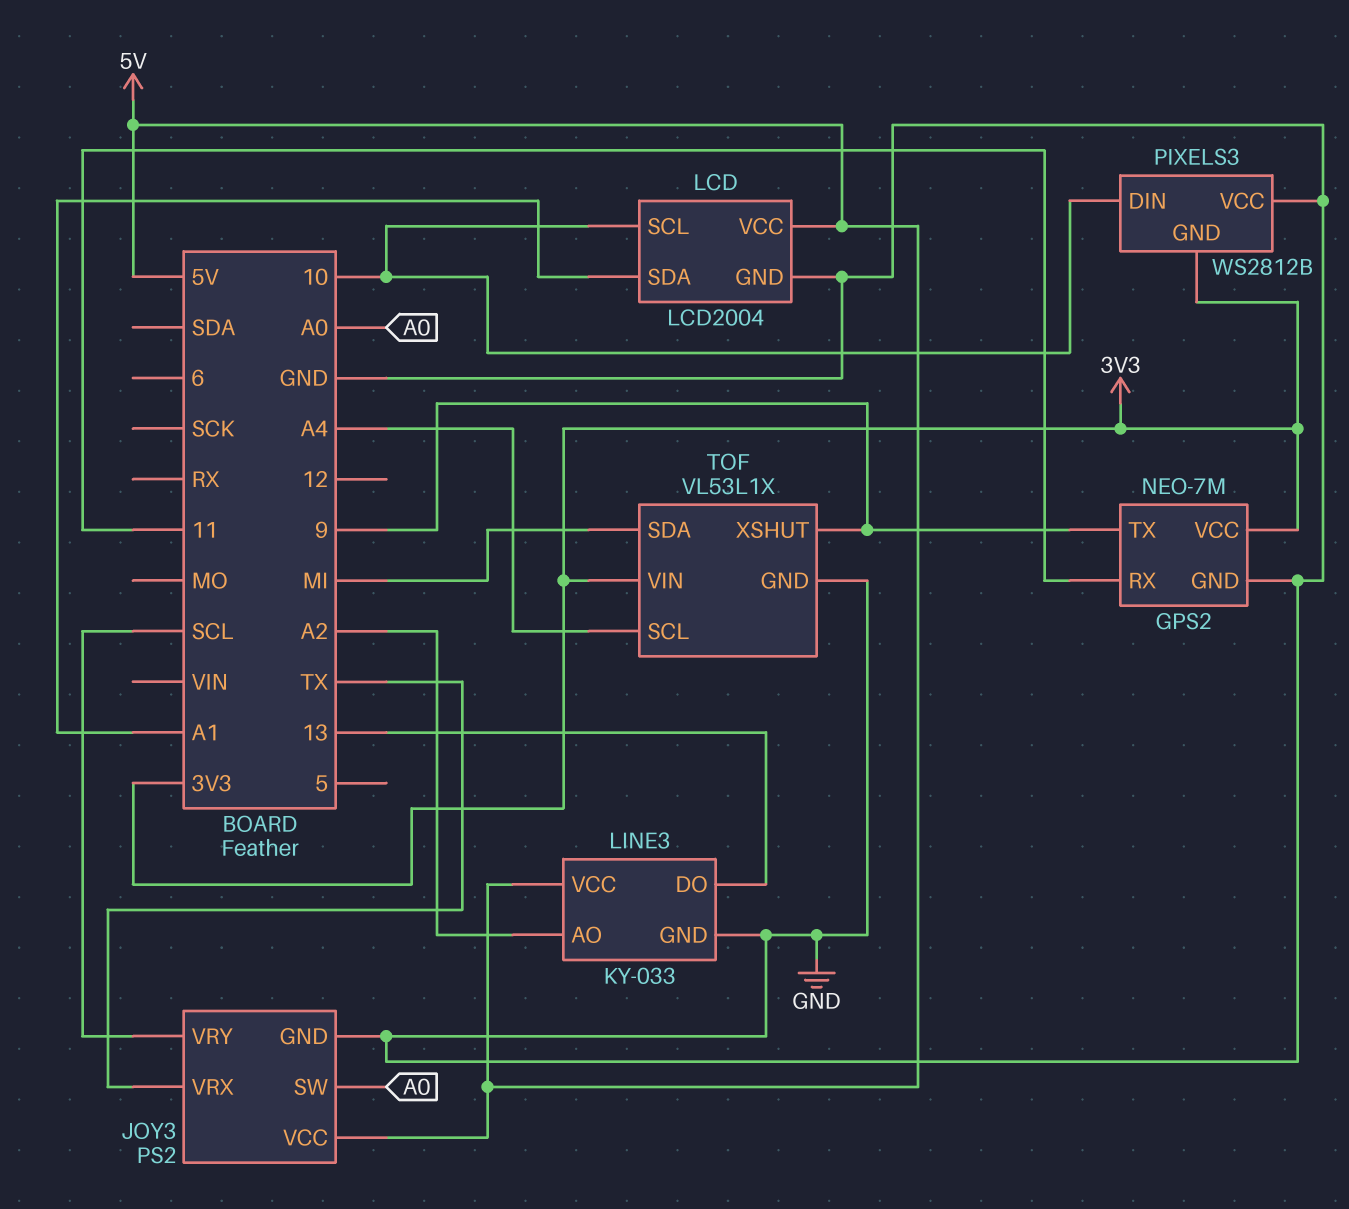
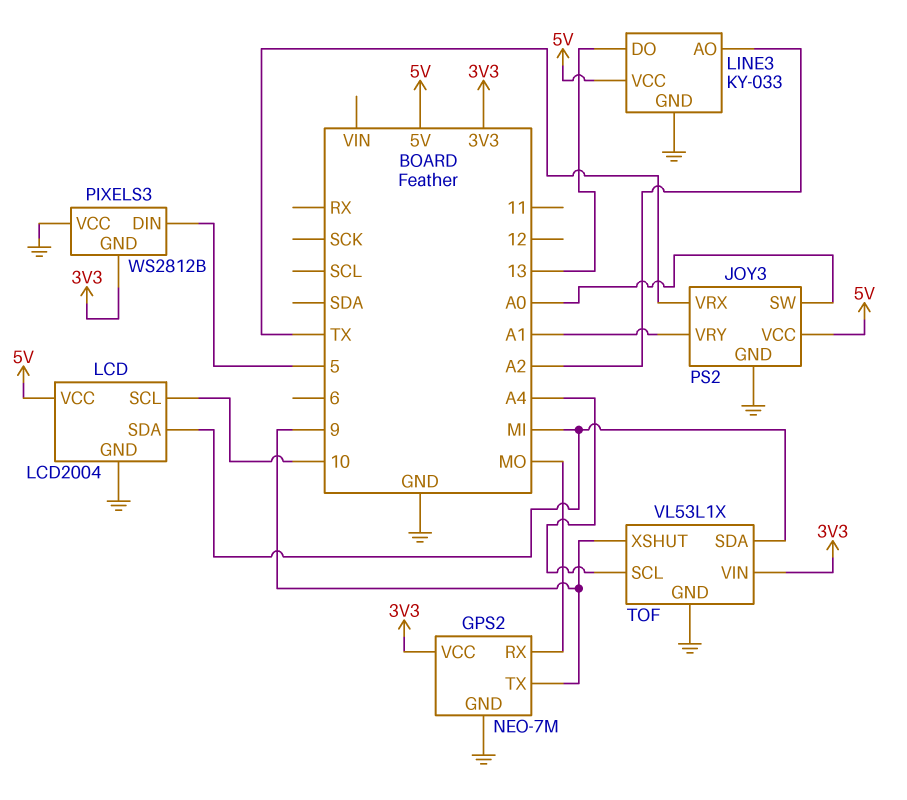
GPS2 pin RX: 11 -> MO
JOY3 pin VRY: SCL -> A1
LCD pin SDA: A1 -> MI
PIXELS3 pin DIN: 10 -> 5

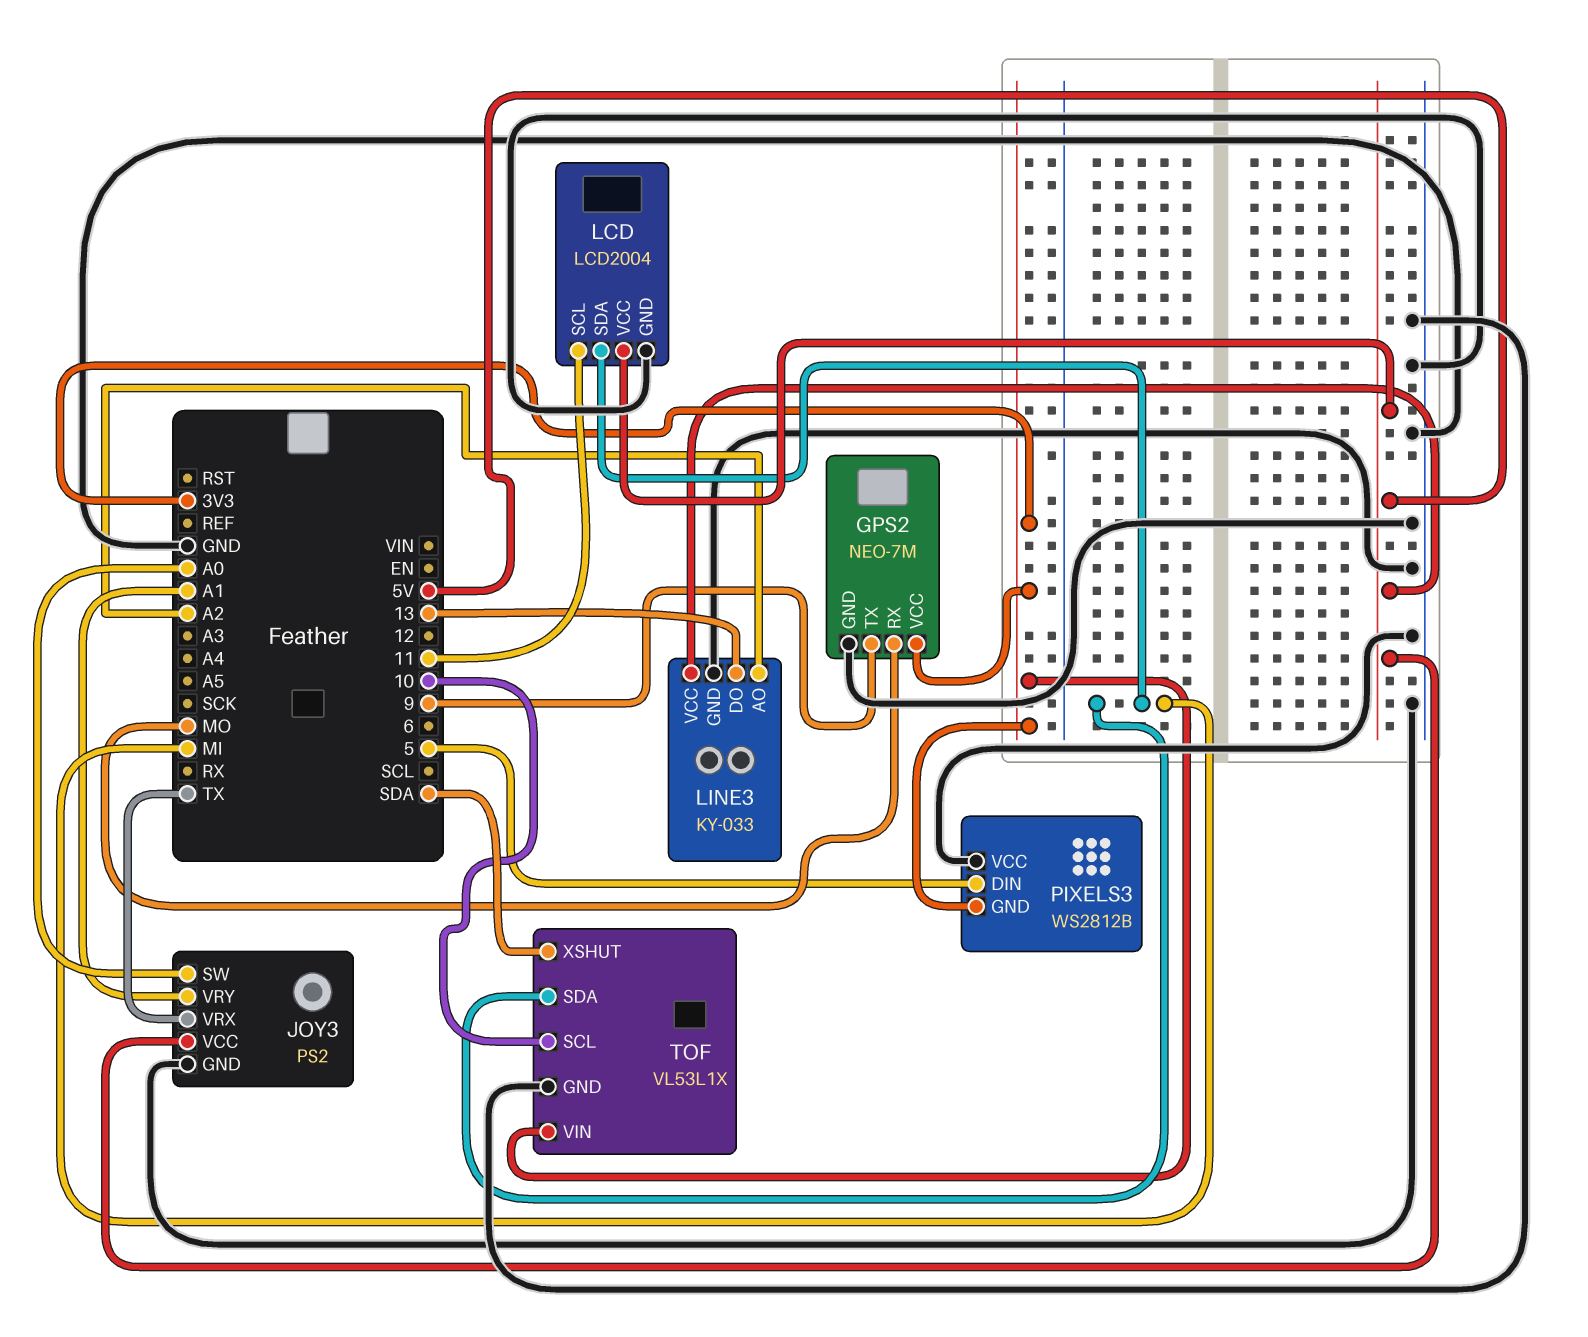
LCD pin SCL: 10 -> 11
TOF pin SCL: A4 -> 10
TOF pin XSHUT: 9 -> SDA

